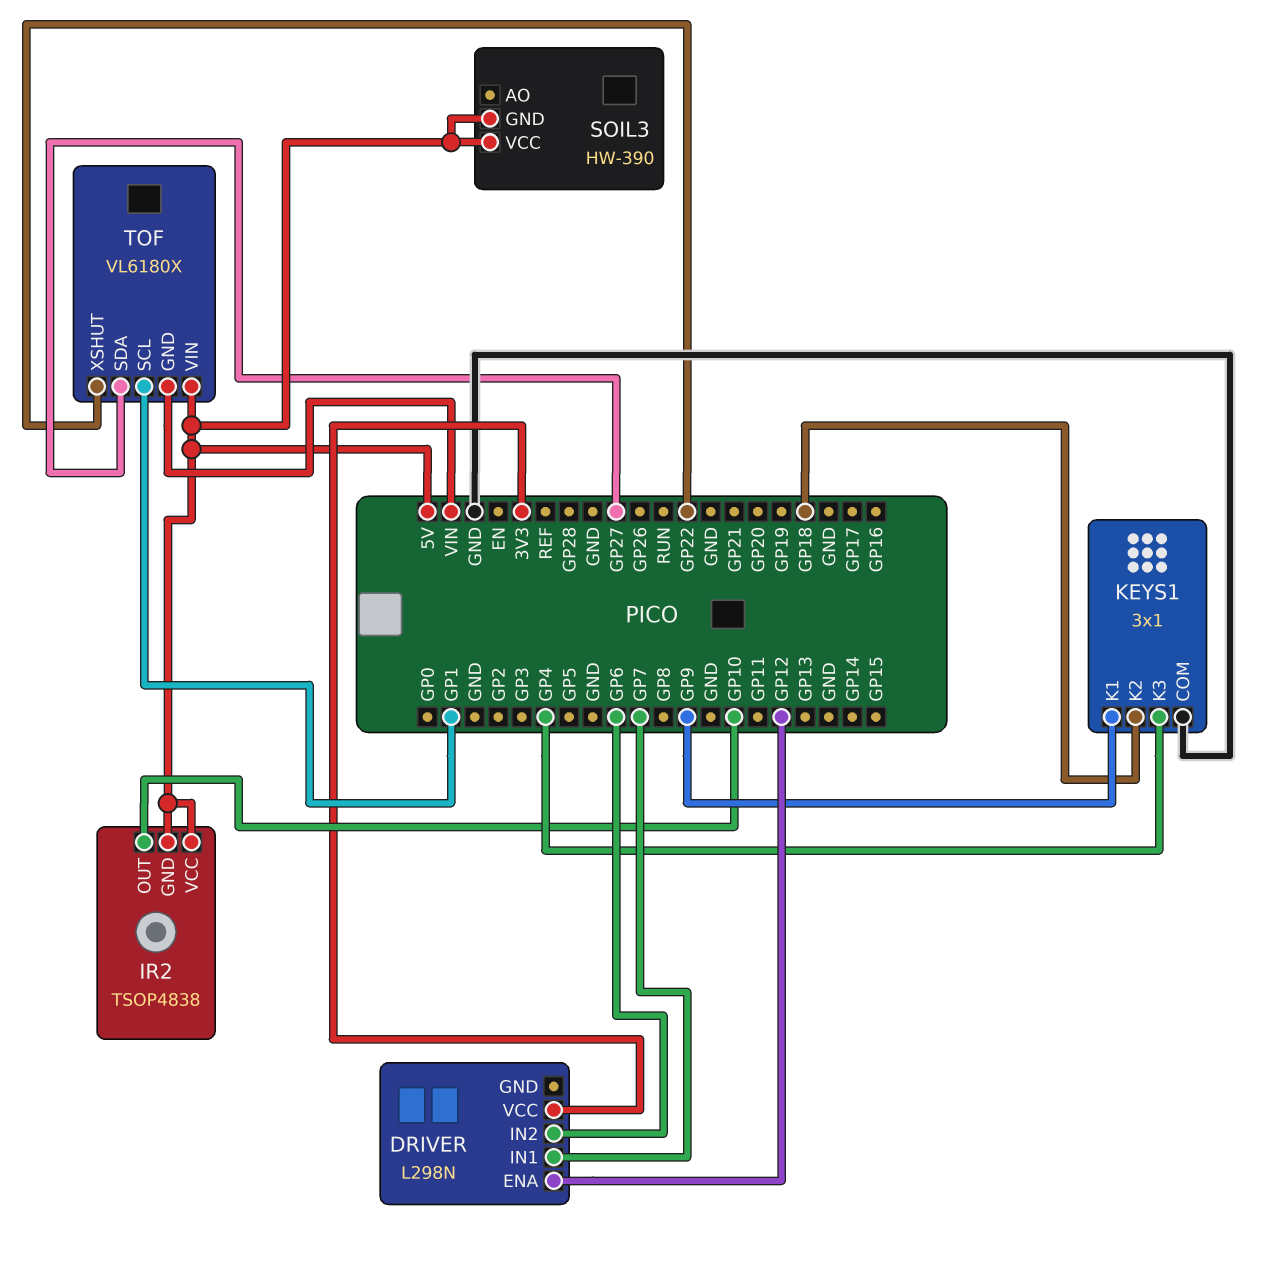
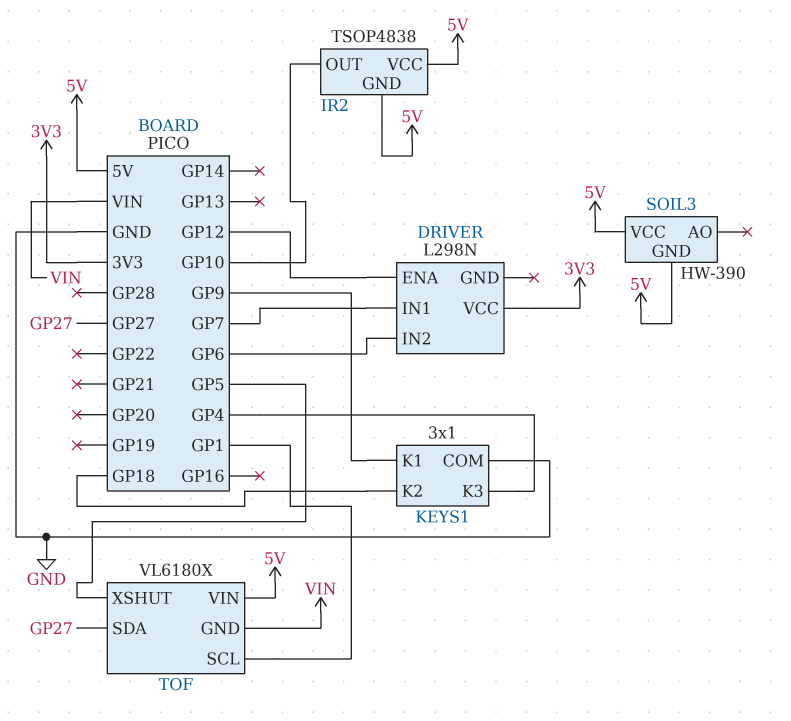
TOF pin XSHUT: GP22 -> GP5

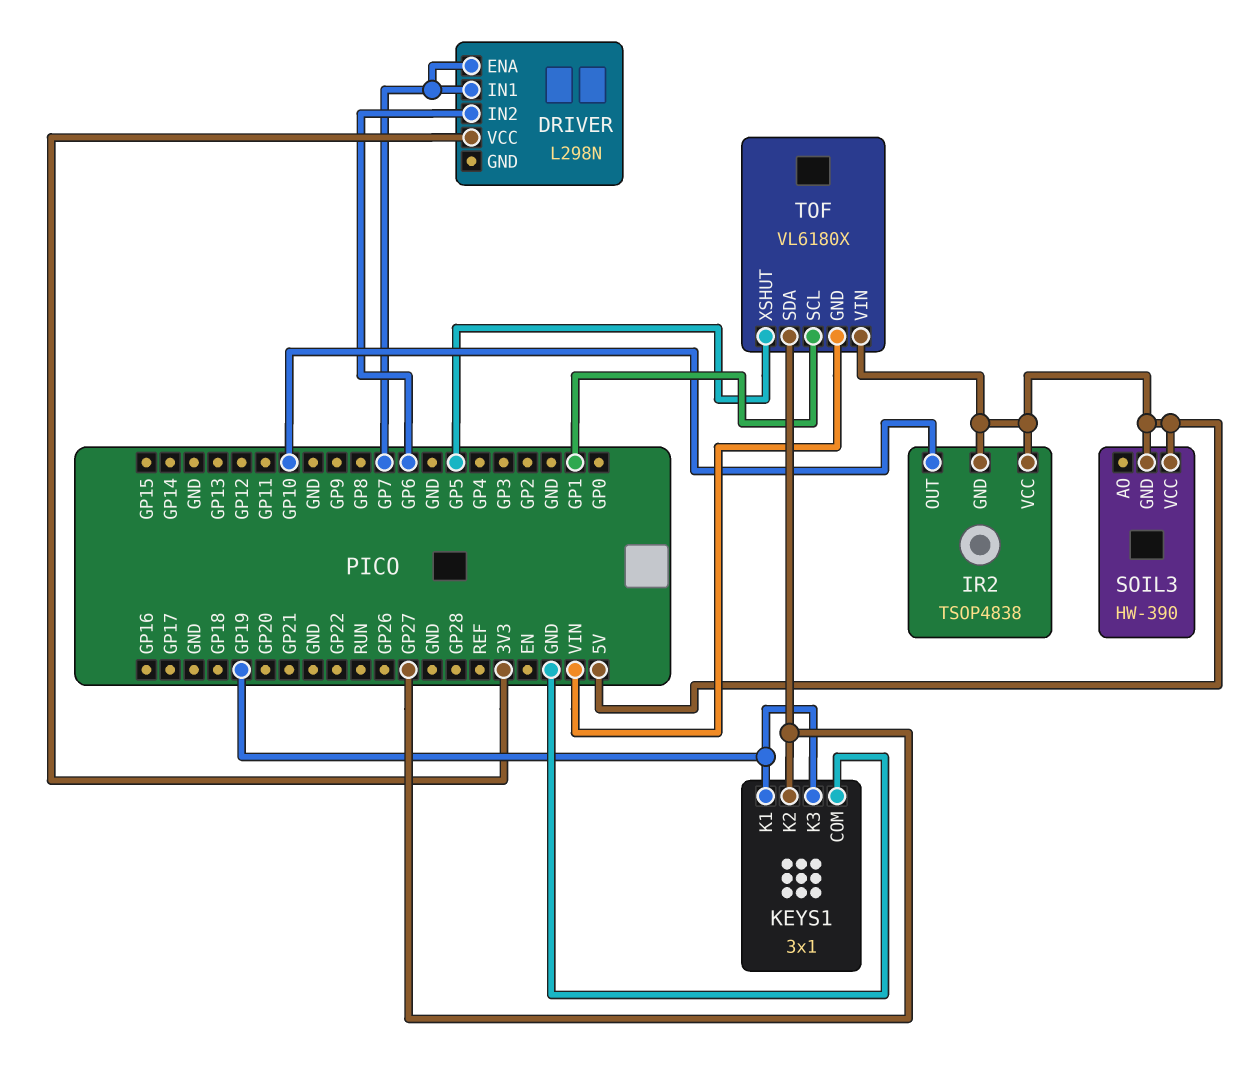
DRIVER pin ENA: GP12 -> GP7
KEYS1 pin K1: GP9 -> GP19
KEYS1 pin K2: GP18 -> GP27
KEYS1 pin K3: GP4 -> GP19

